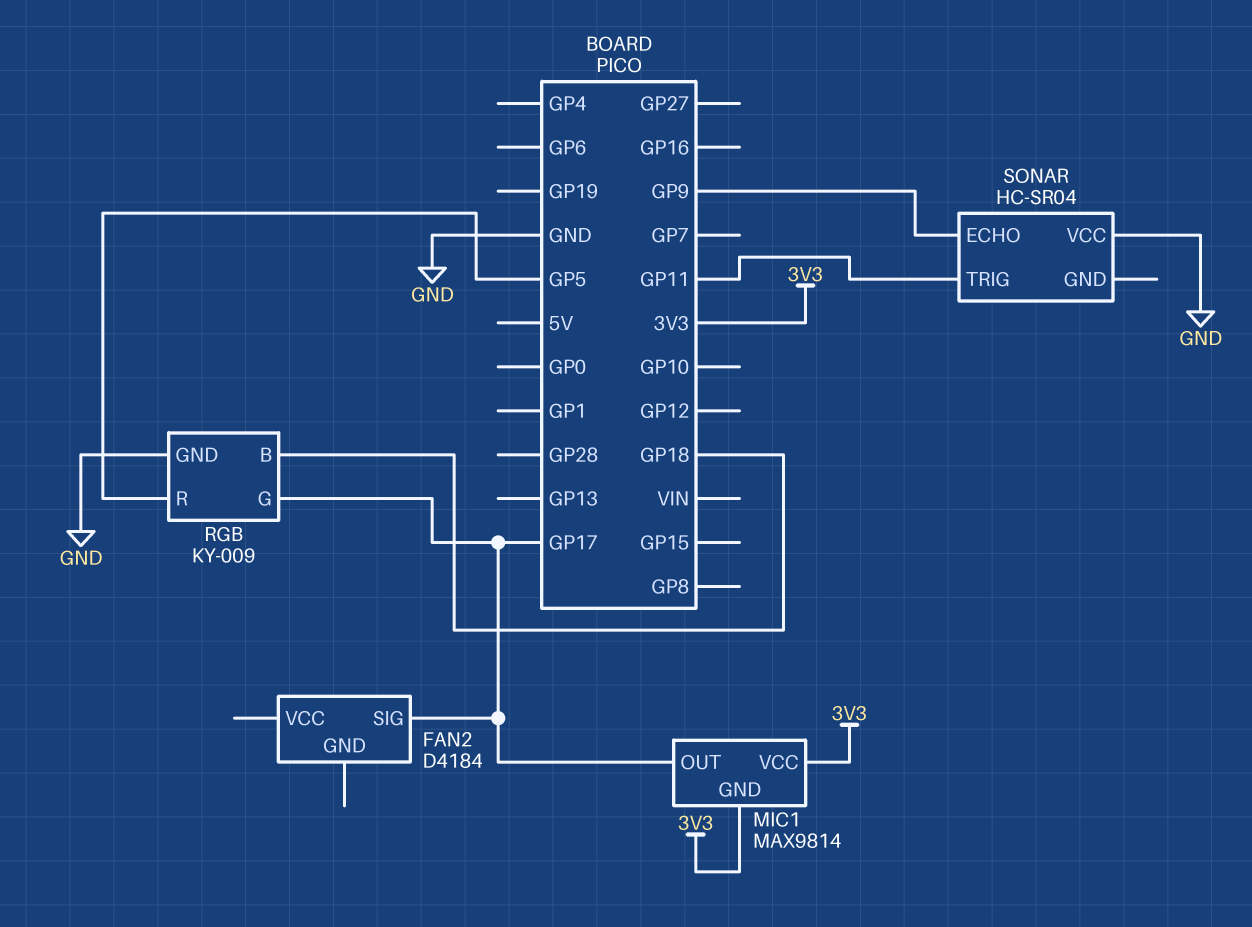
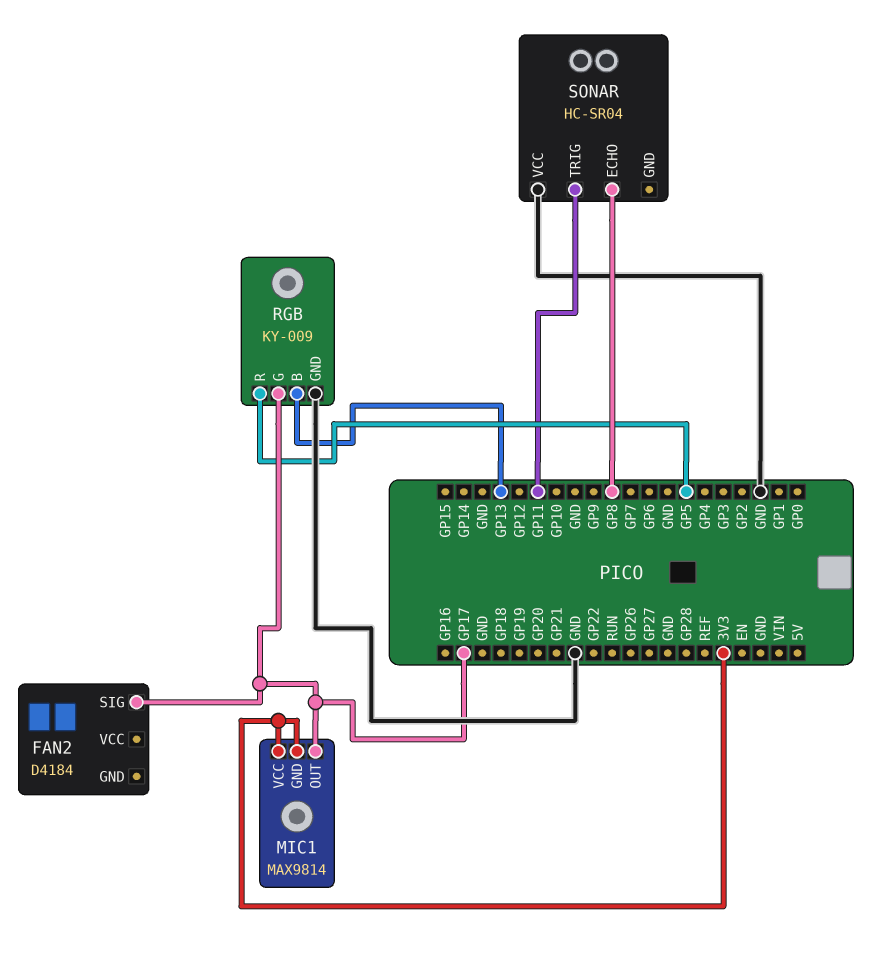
RGB pin B: GP18 -> GP13
SONAR pin ECHO: GP9 -> GP8

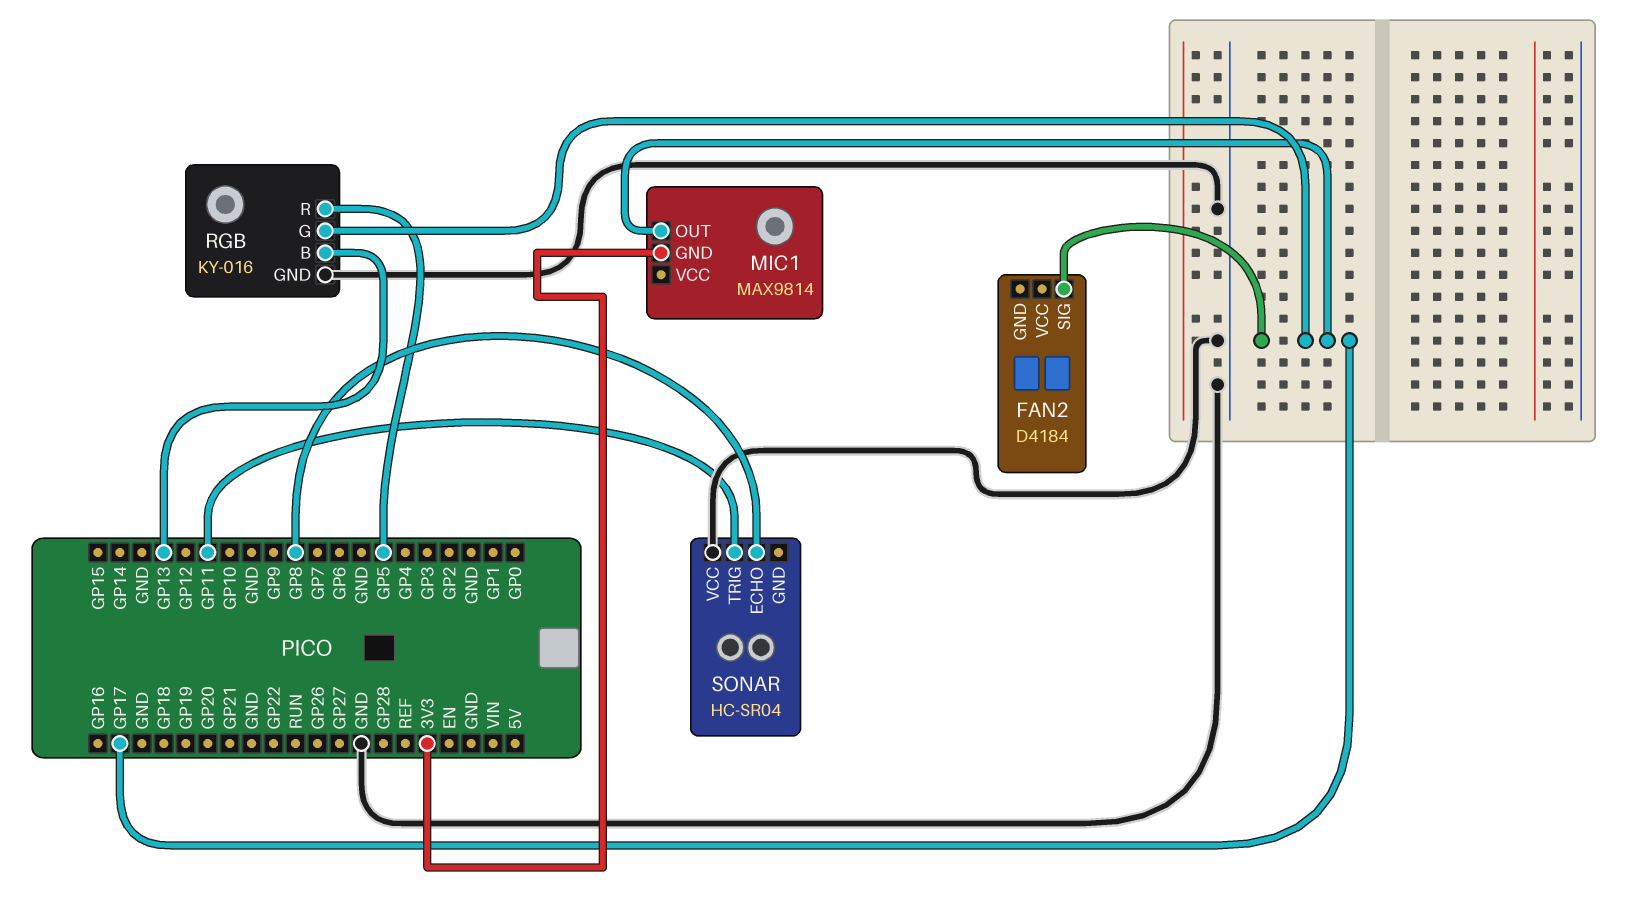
MIC1 pin VCC: 3V3 -> none
RGB: KY-009 -> KY-016

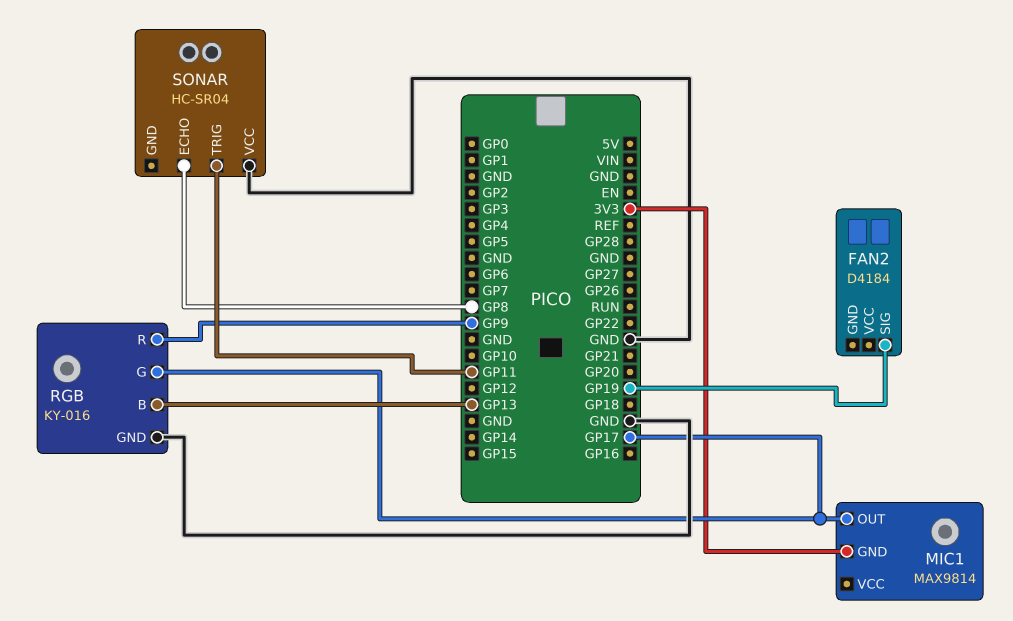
FAN2 pin SIG: GP17 -> GP19
RGB pin R: GP5 -> GP9

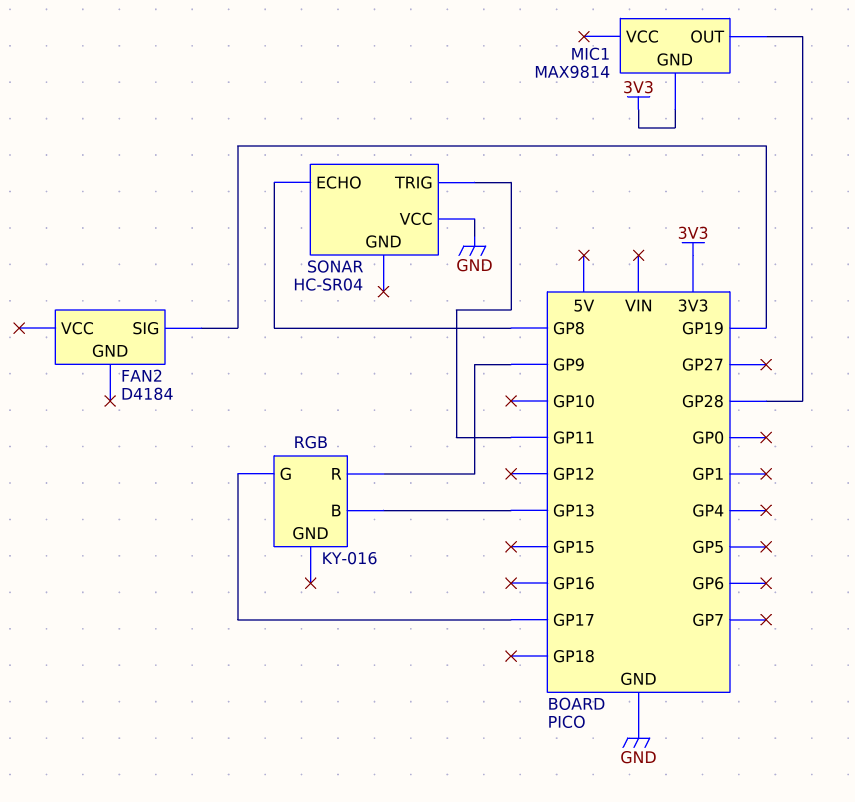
MIC1 pin OUT: GP17 -> GP28
RGB pin GND: GND -> none

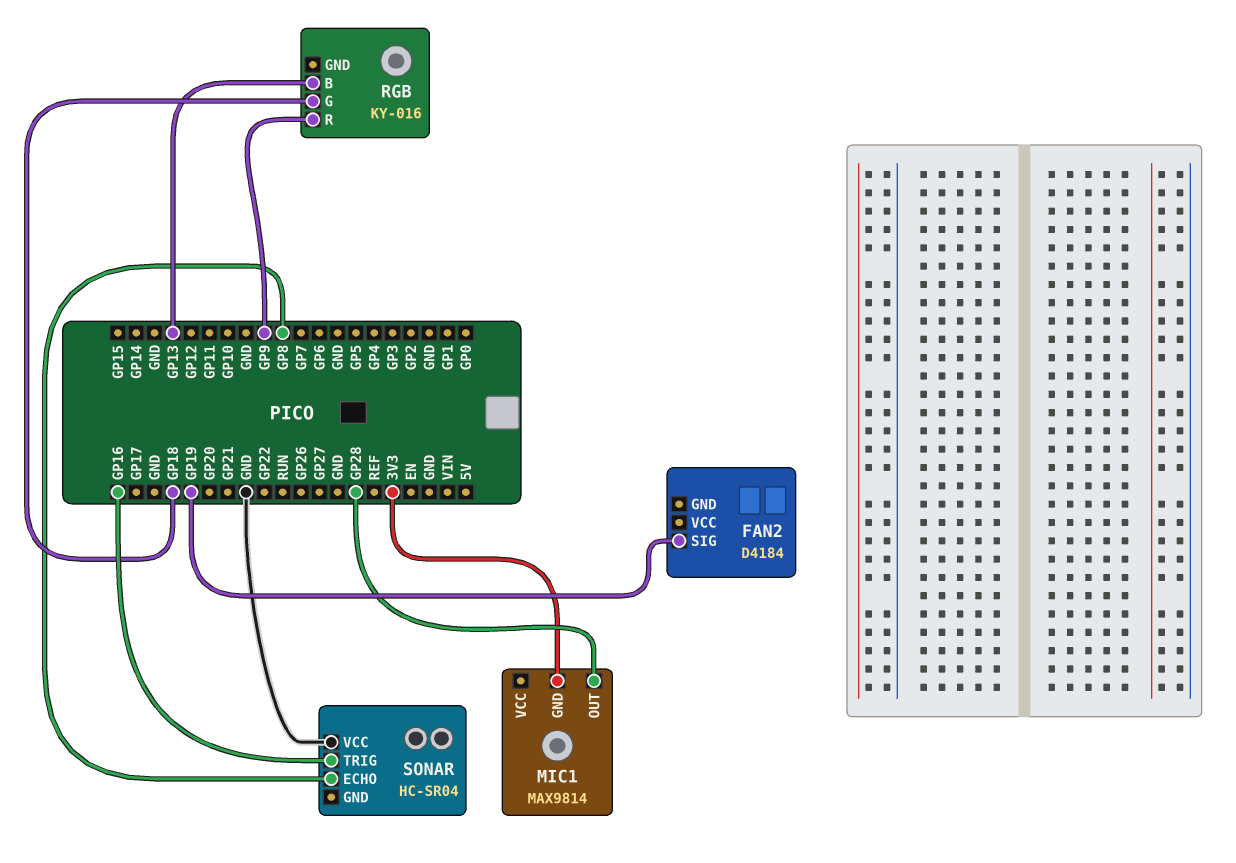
RGB pin G: GP17 -> GP18
SONAR pin TRIG: GP11 -> GP16

